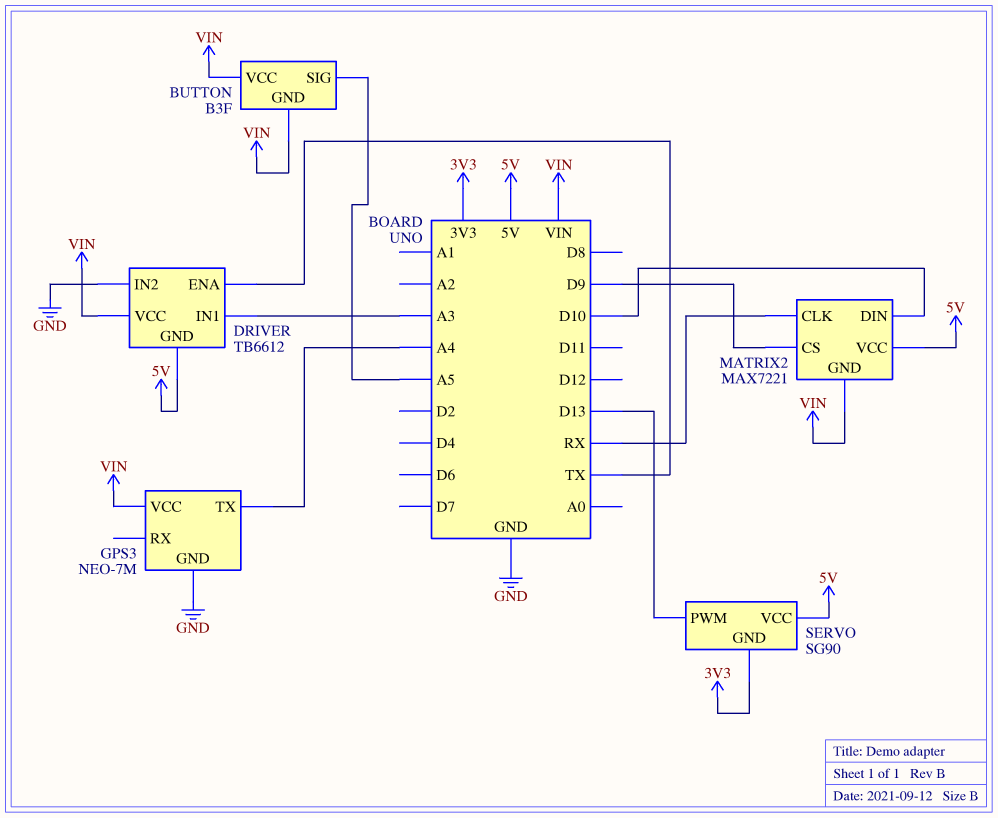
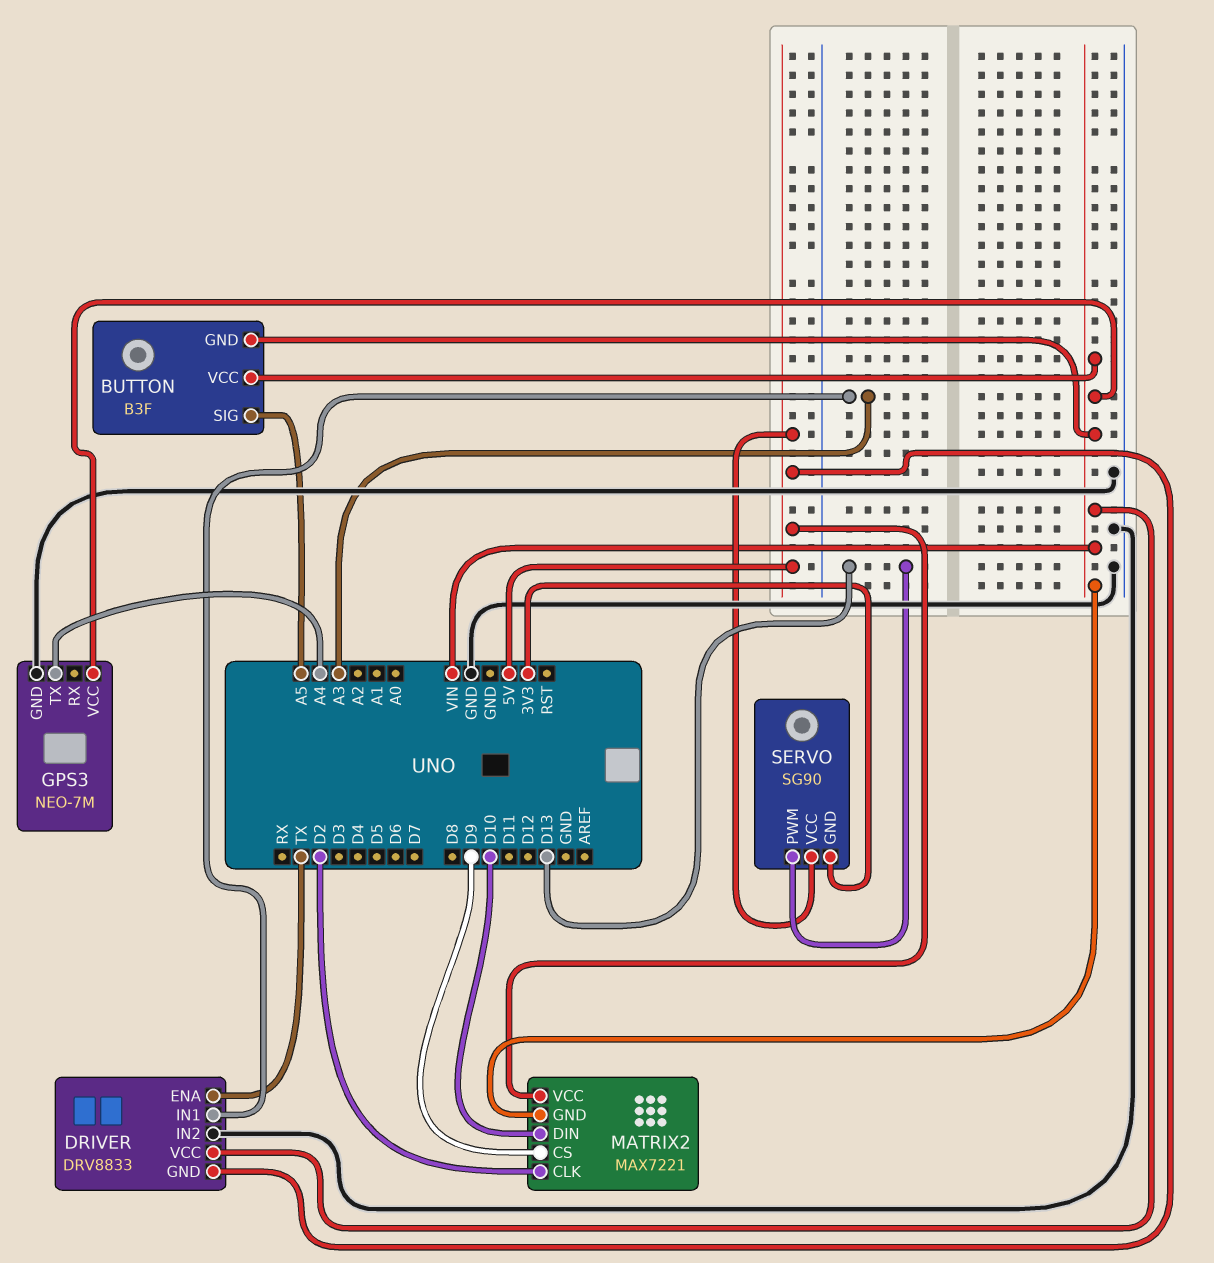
DRIVER: TB6612 -> DRV8833
MATRIX2 pin CLK: RX -> D2

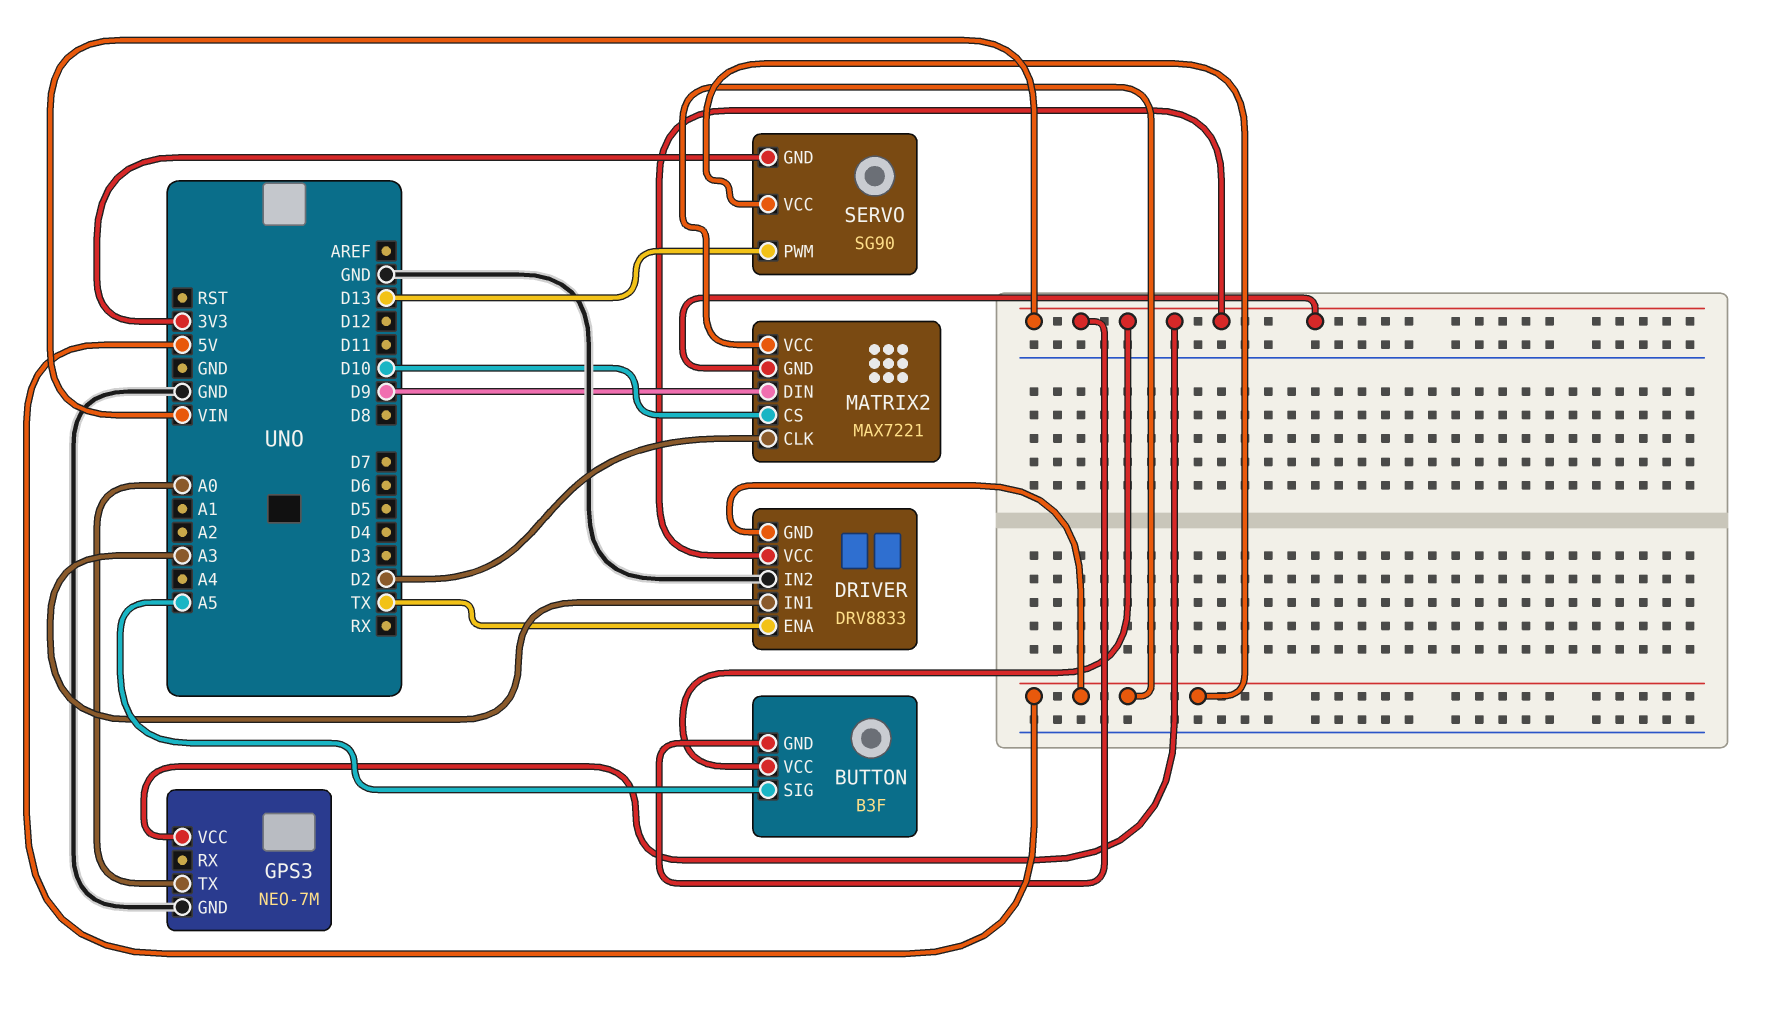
GPS3 pin TX: A4 -> A0
MATRIX2 pin CS: D9 -> D10
MATRIX2 pin DIN: D10 -> D9

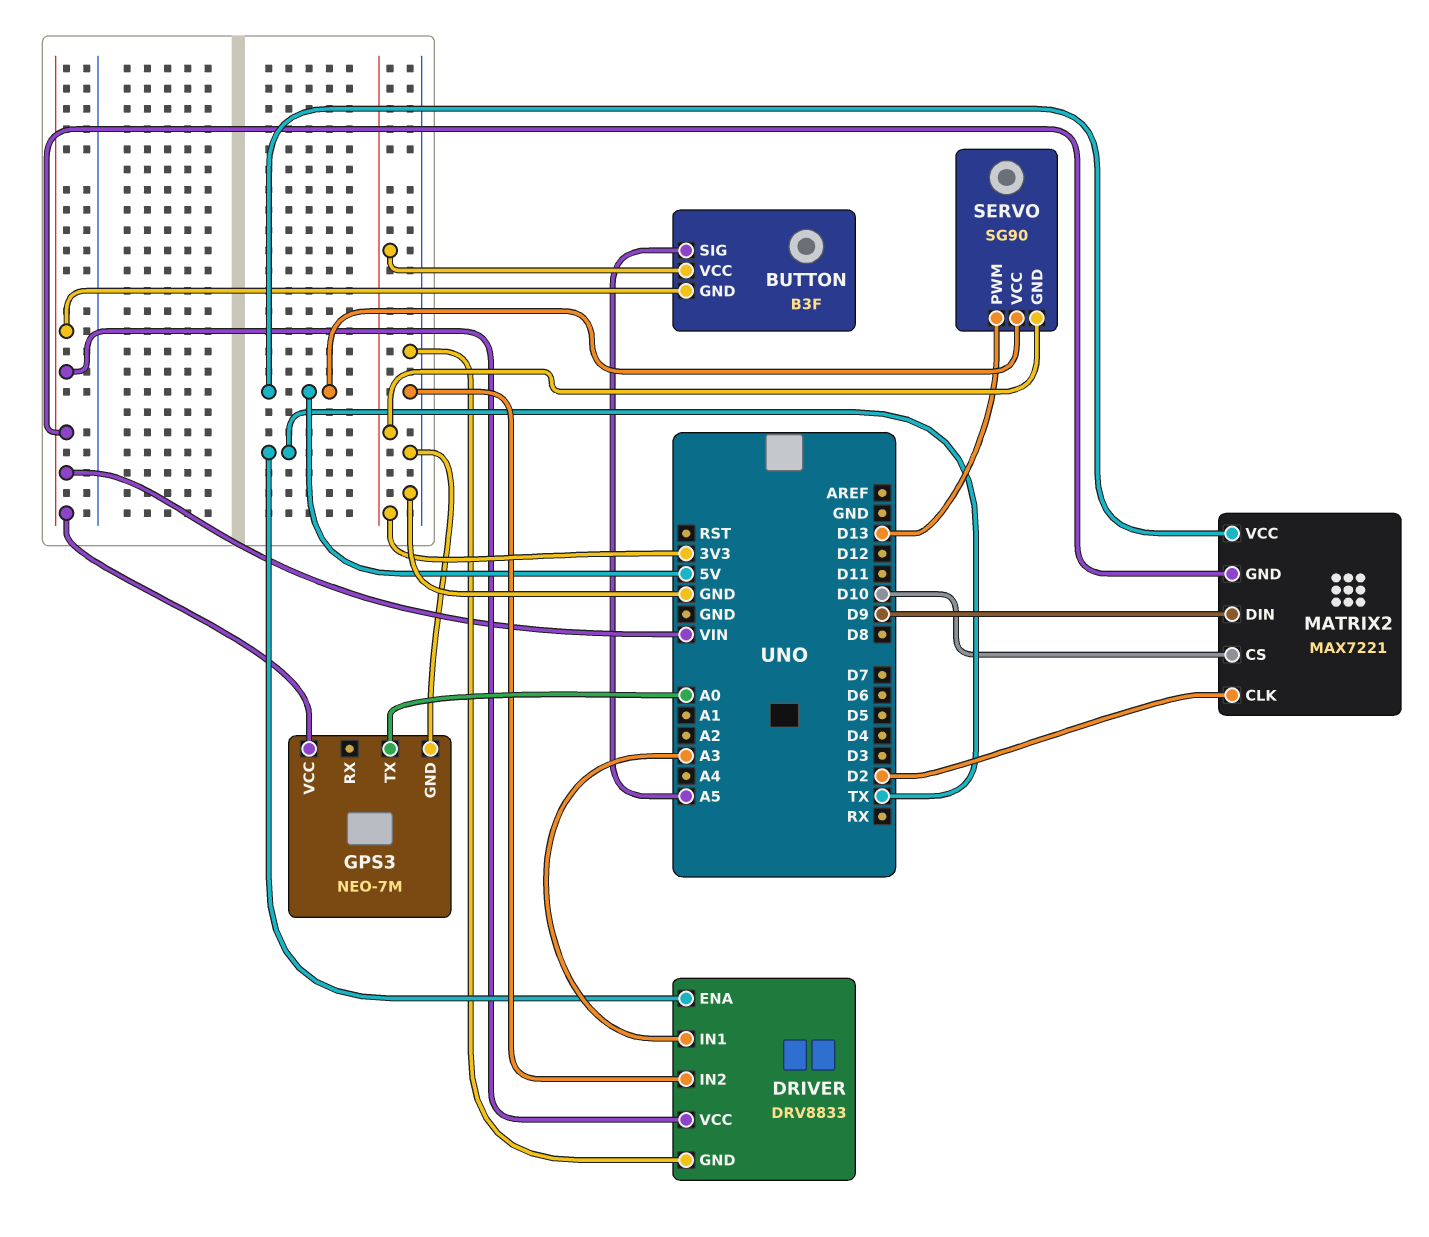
BUTTON pin VCC: VIN -> 3V3
DRIVER pin GND: 5V -> GND

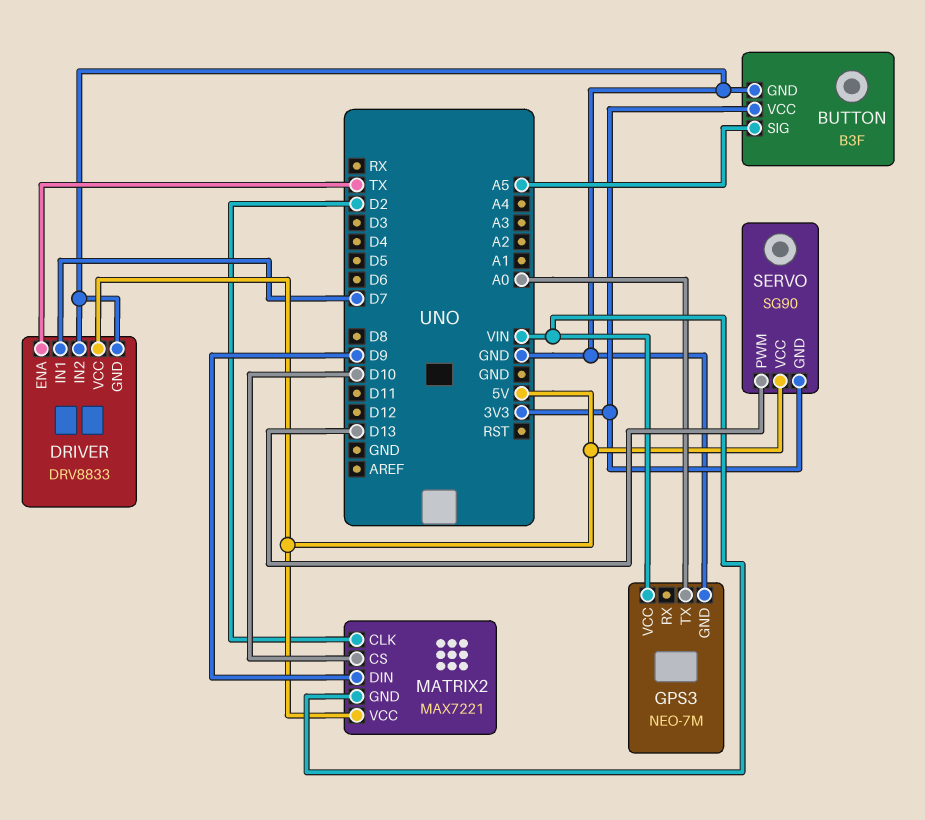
BUTTON pin GND: VIN -> GND
DRIVER pin IN1: A3 -> D7
DRIVER pin VCC: VIN -> 5V

